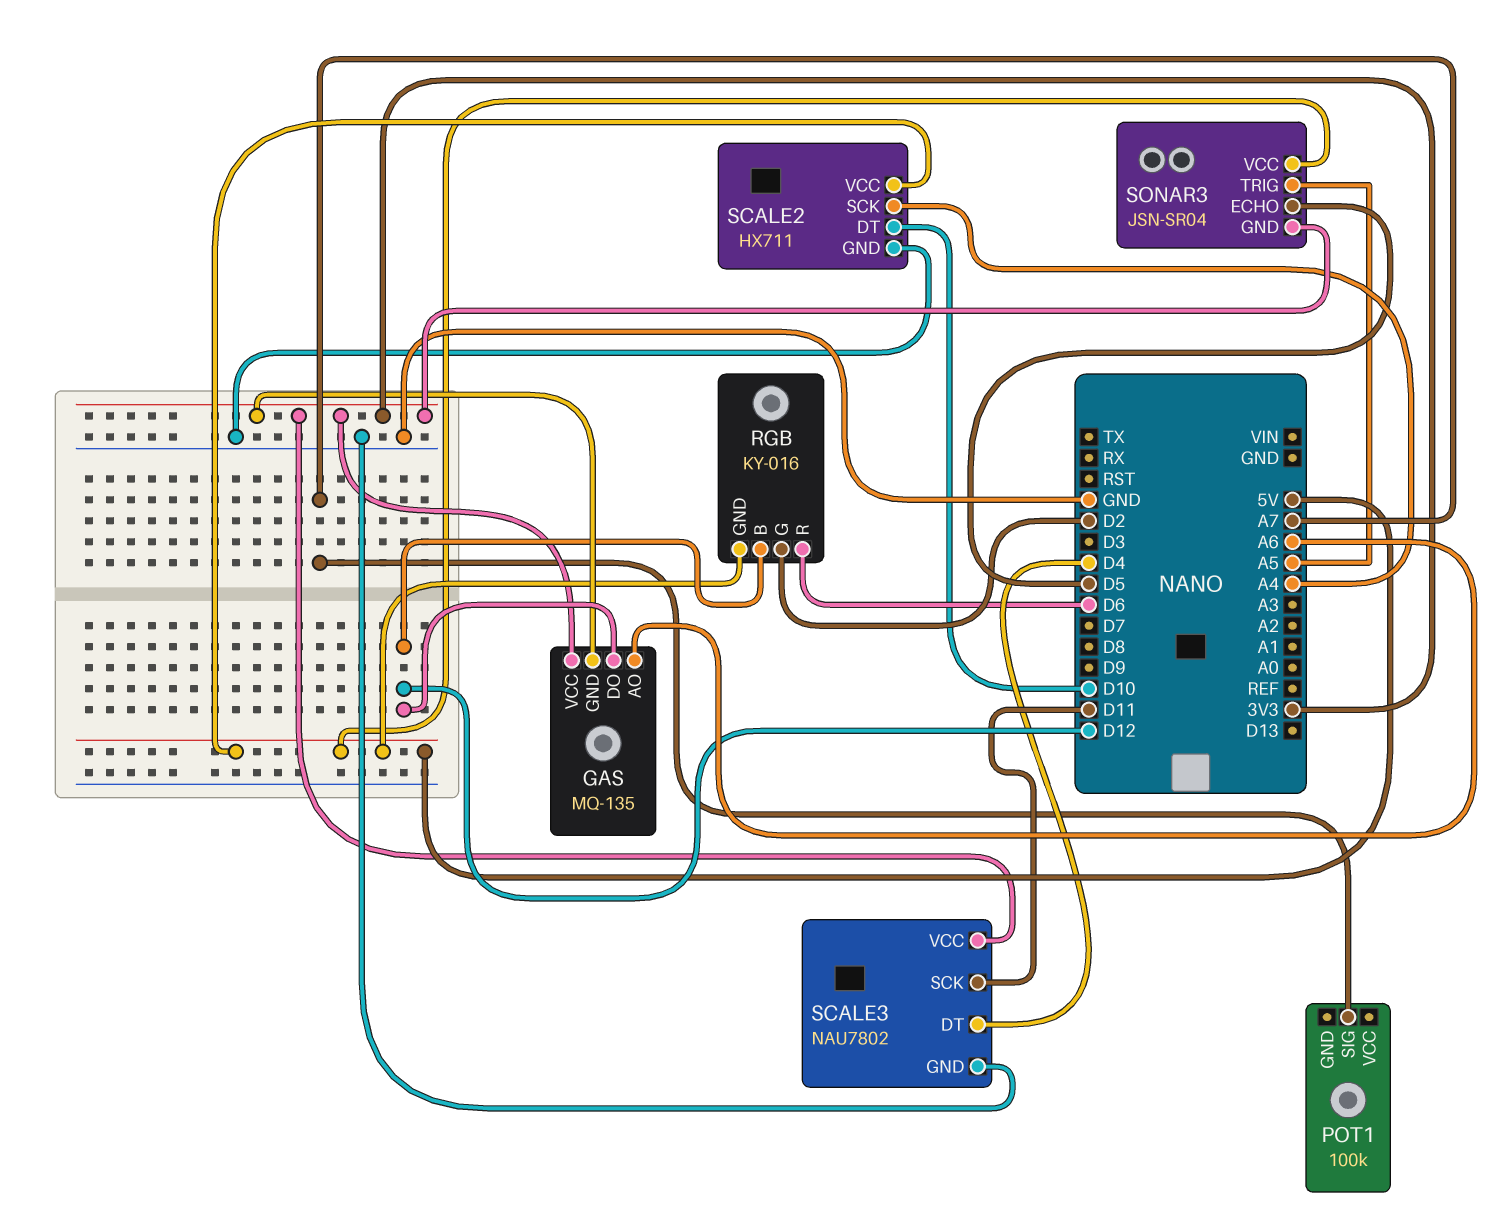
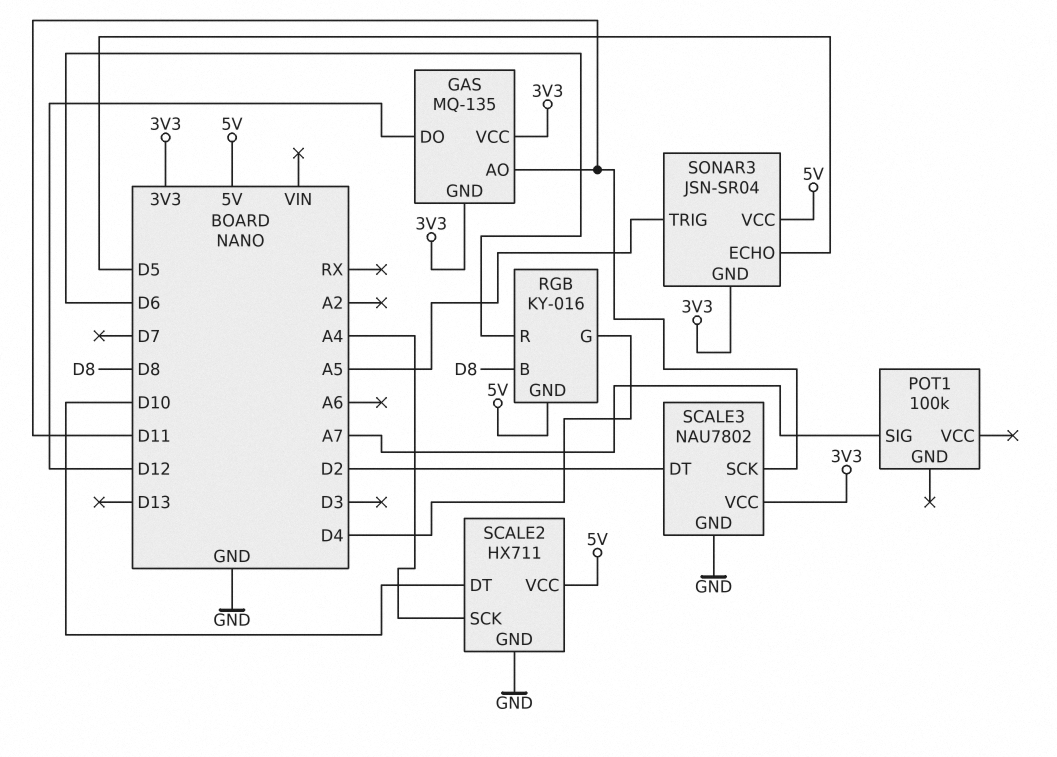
GAS pin AO: A6 -> D11
RGB pin B: D12 -> D8
RGB pin G: D2 -> D4
SCALE3 pin DT: D4 -> D2

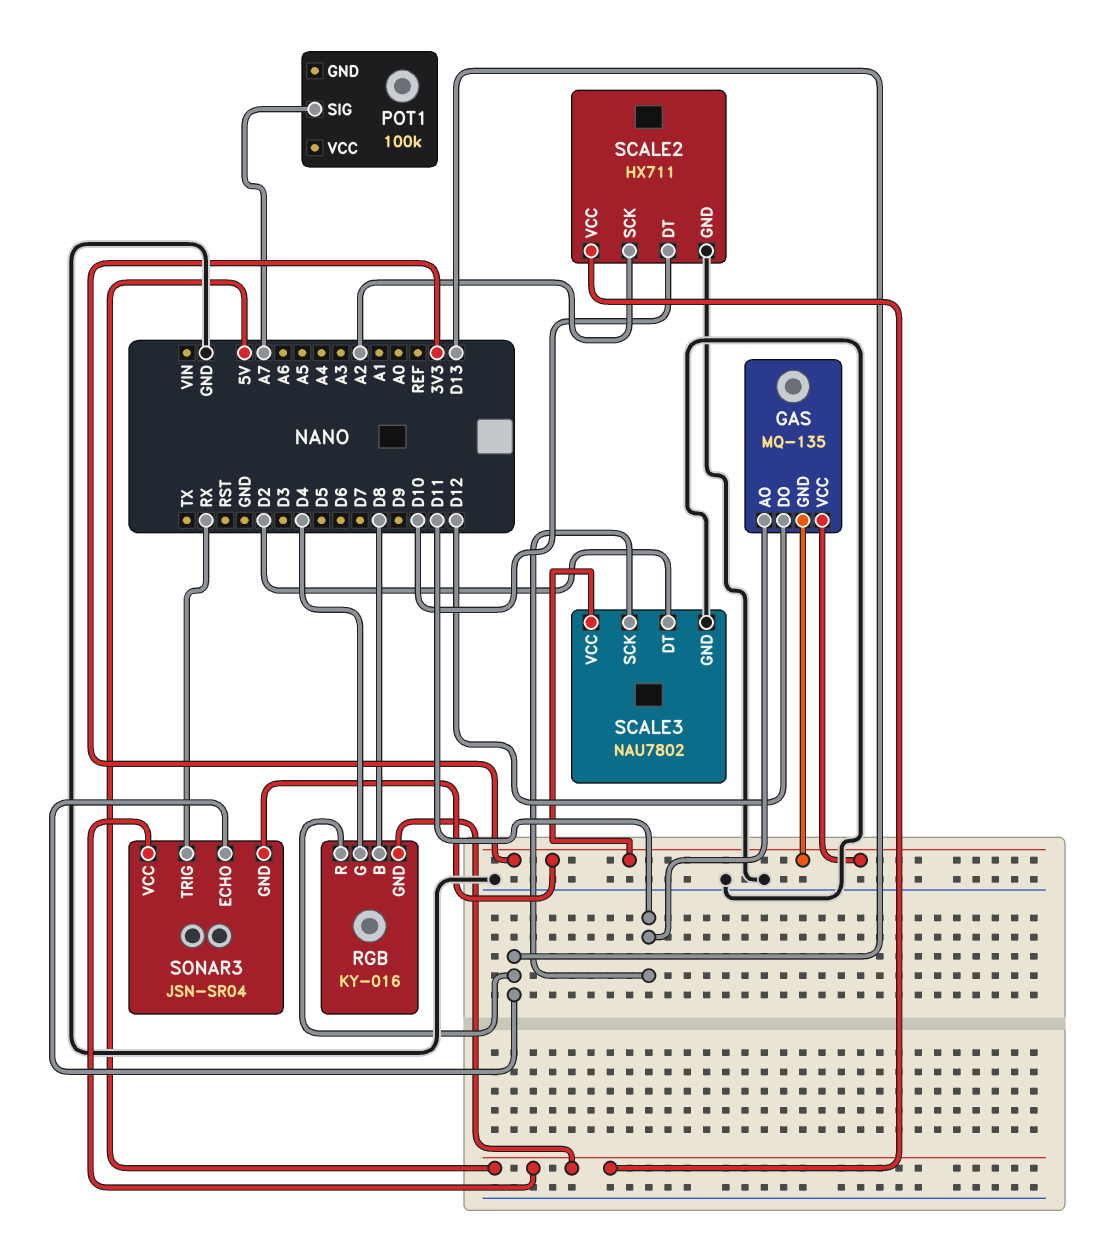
RGB pin R: D6 -> D13
SCALE2 pin SCK: A4 -> A2
SONAR3 pin ECHO: D5 -> D13
SONAR3 pin TRIG: A5 -> RX

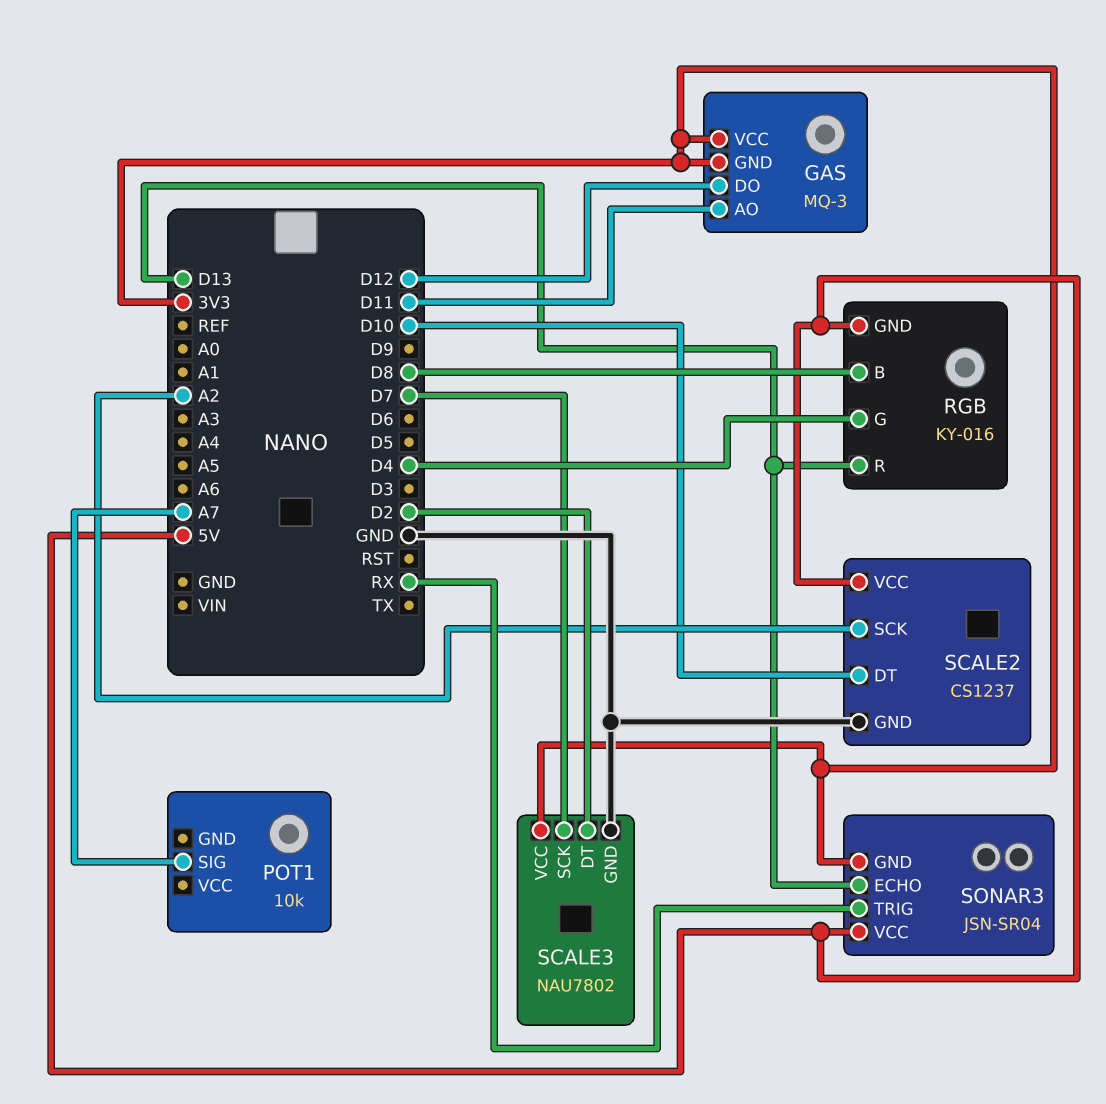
GAS: MQ-135 -> MQ-3
POT1: 100k -> 10k
SCALE2: HX711 -> CS1237
SCALE3 pin SCK: D11 -> D7

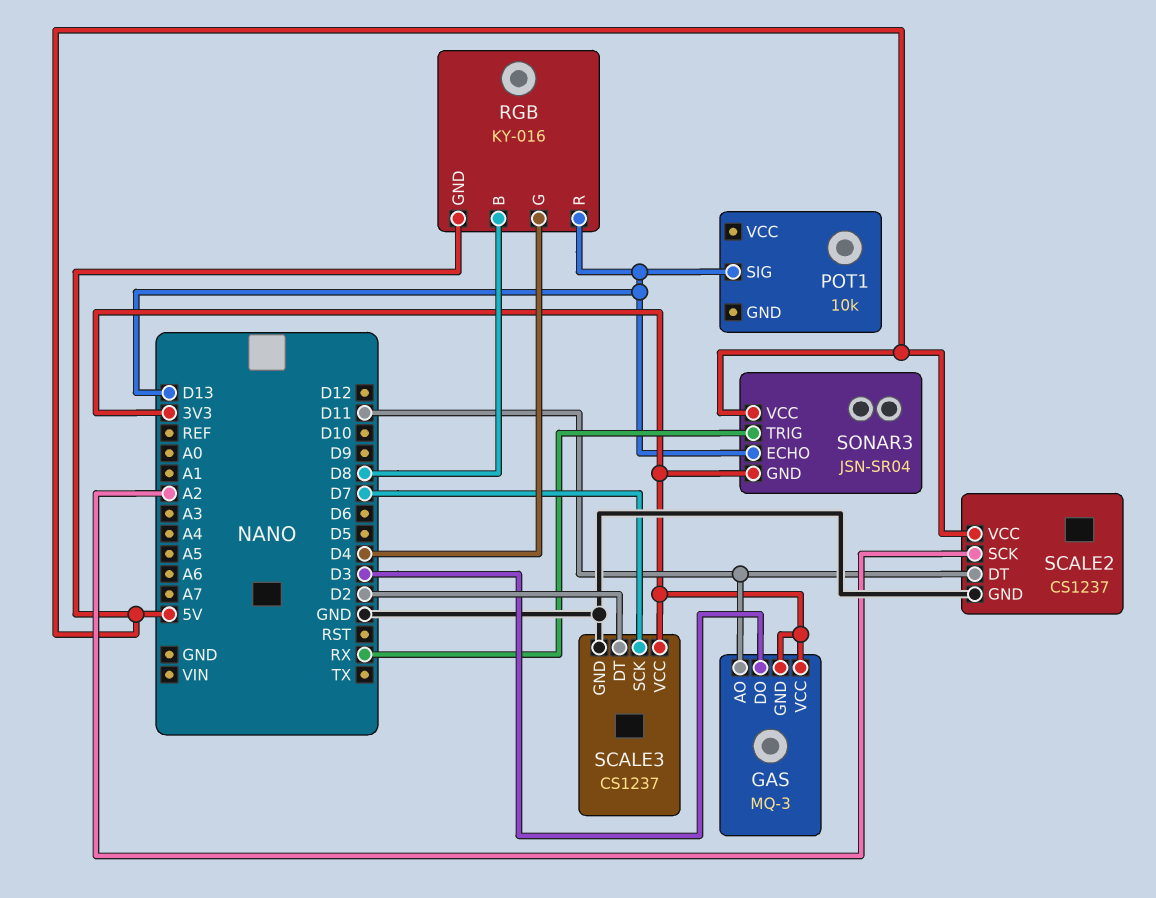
GAS pin DO: D12 -> D3
POT1 pin SIG: A7 -> D13
SCALE2 pin DT: D10 -> D11
SCALE3: NAU7802 -> CS1237

